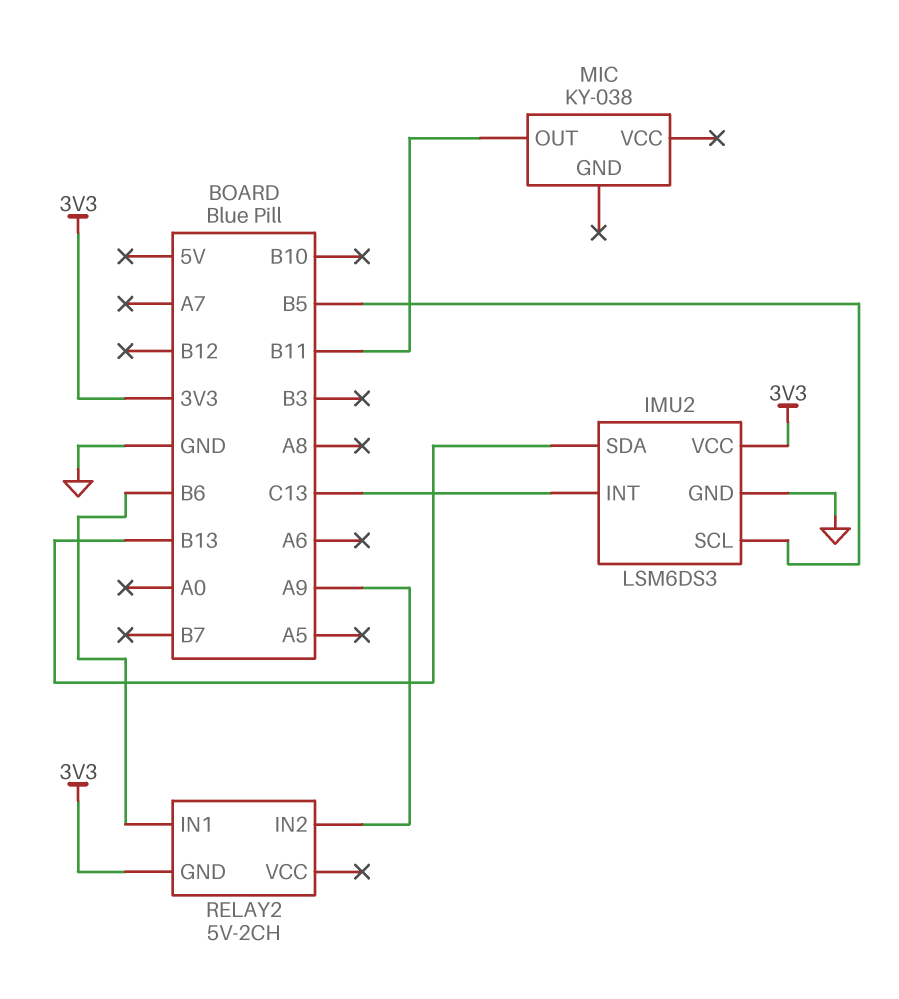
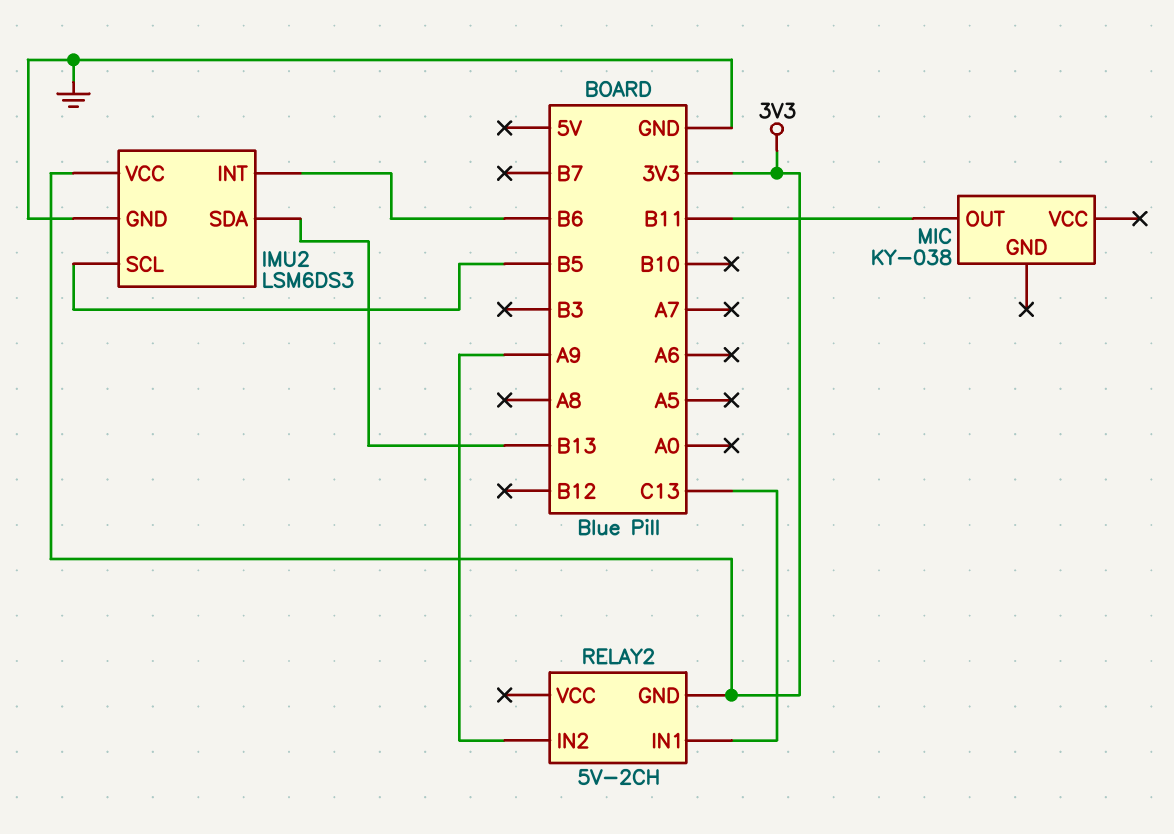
IMU2 pin INT: C13 -> B6
RELAY2 pin IN1: B6 -> C13

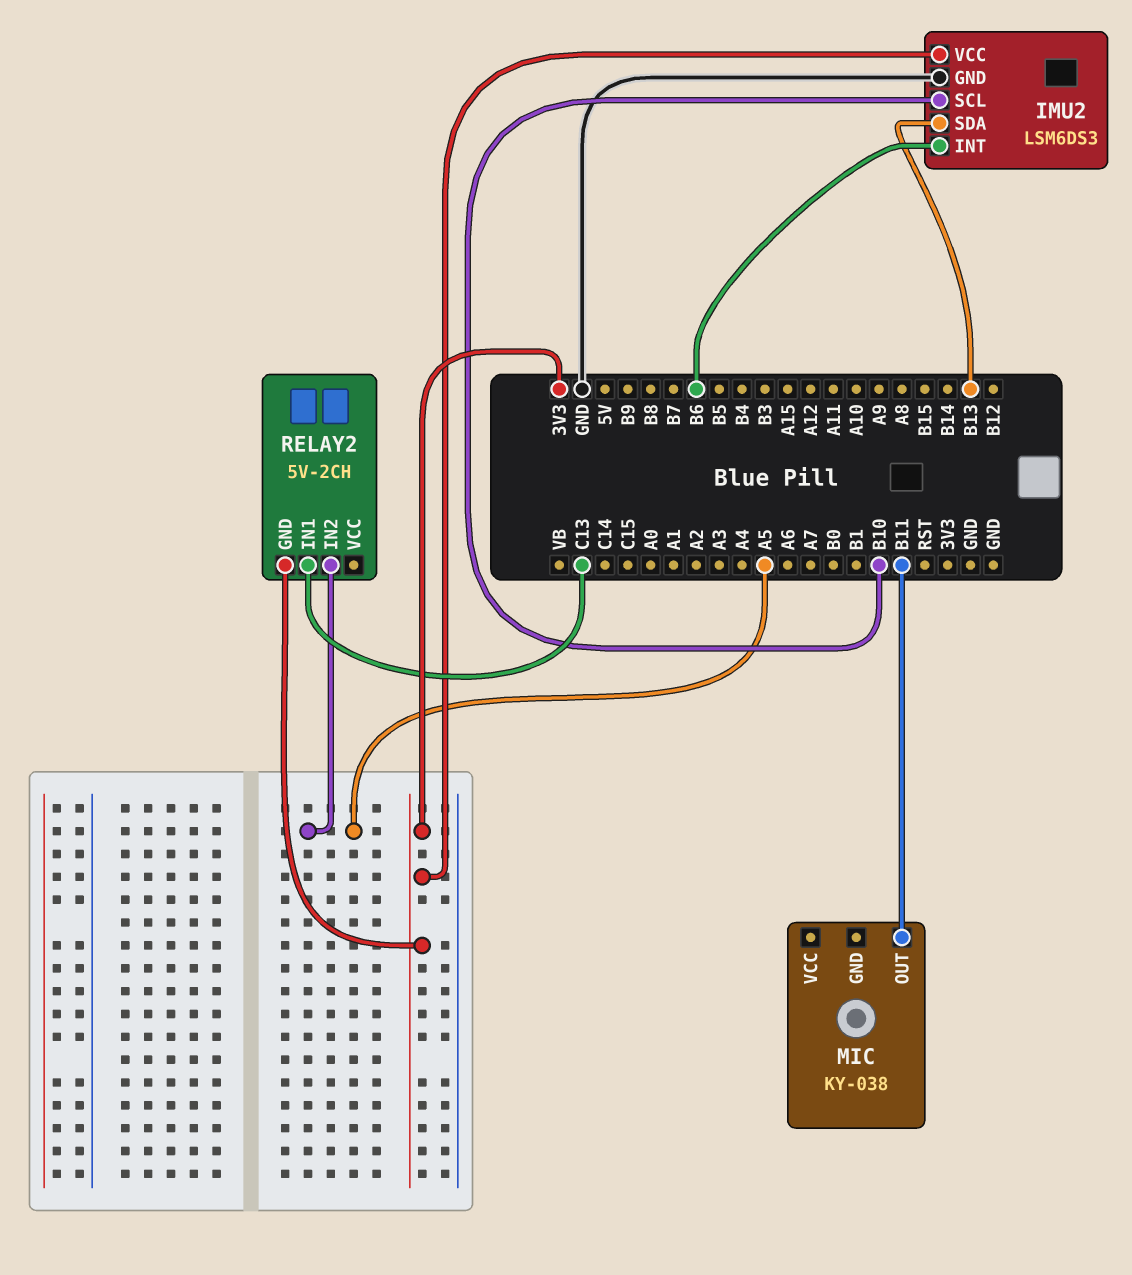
IMU2 pin SCL: B5 -> B10
RELAY2 pin IN2: A9 -> A5

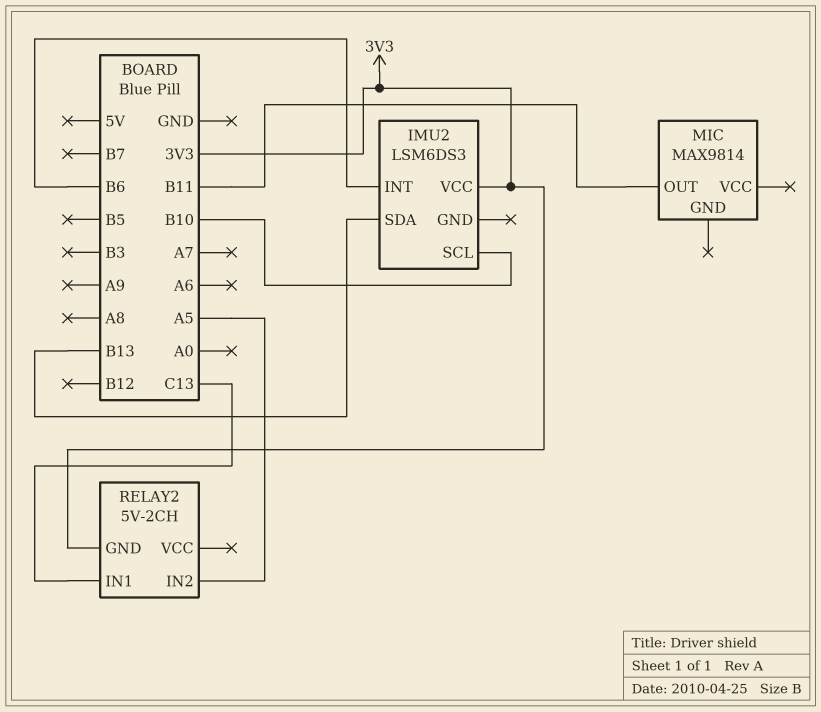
IMU2 pin GND: GND -> none
MIC: KY-038 -> MAX9814

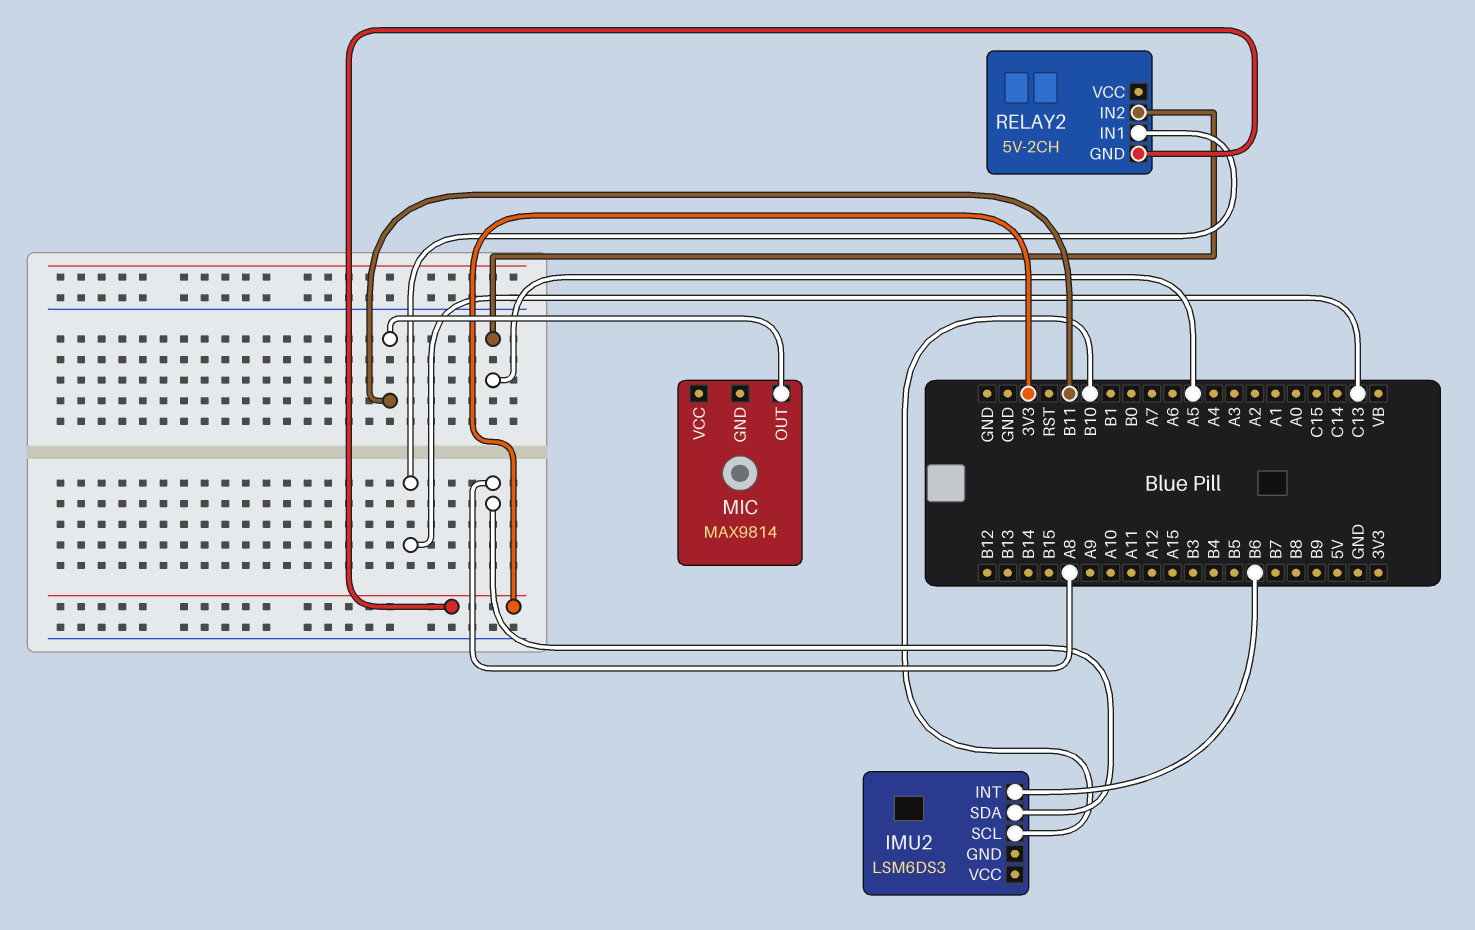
IMU2 pin SDA: B13 -> A8
IMU2 pin VCC: 3V3 -> none

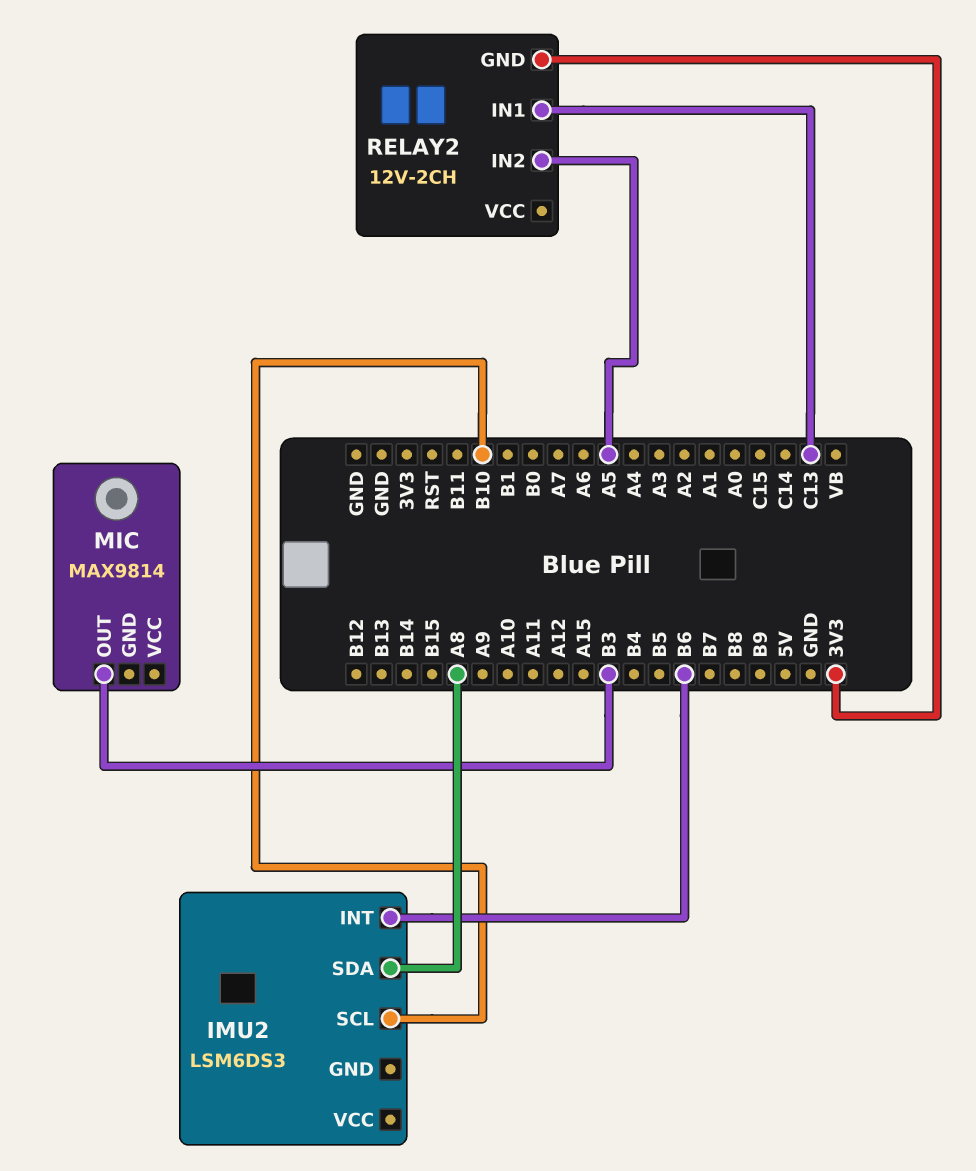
MIC pin OUT: B11 -> B3
RELAY2: 5V-2CH -> 12V-2CH

